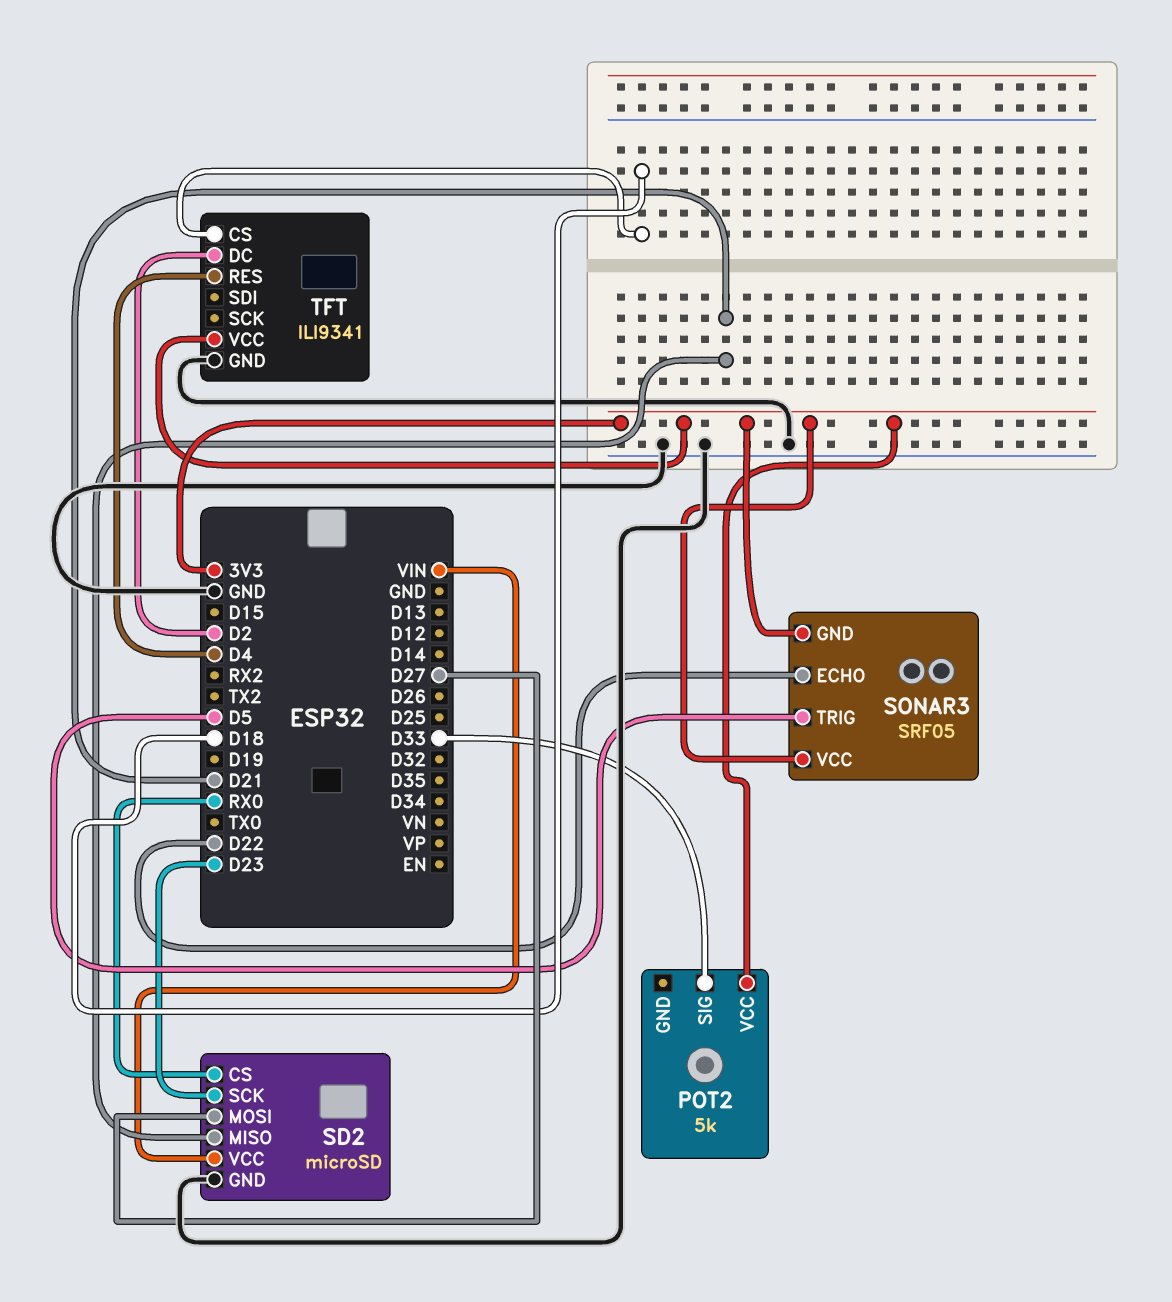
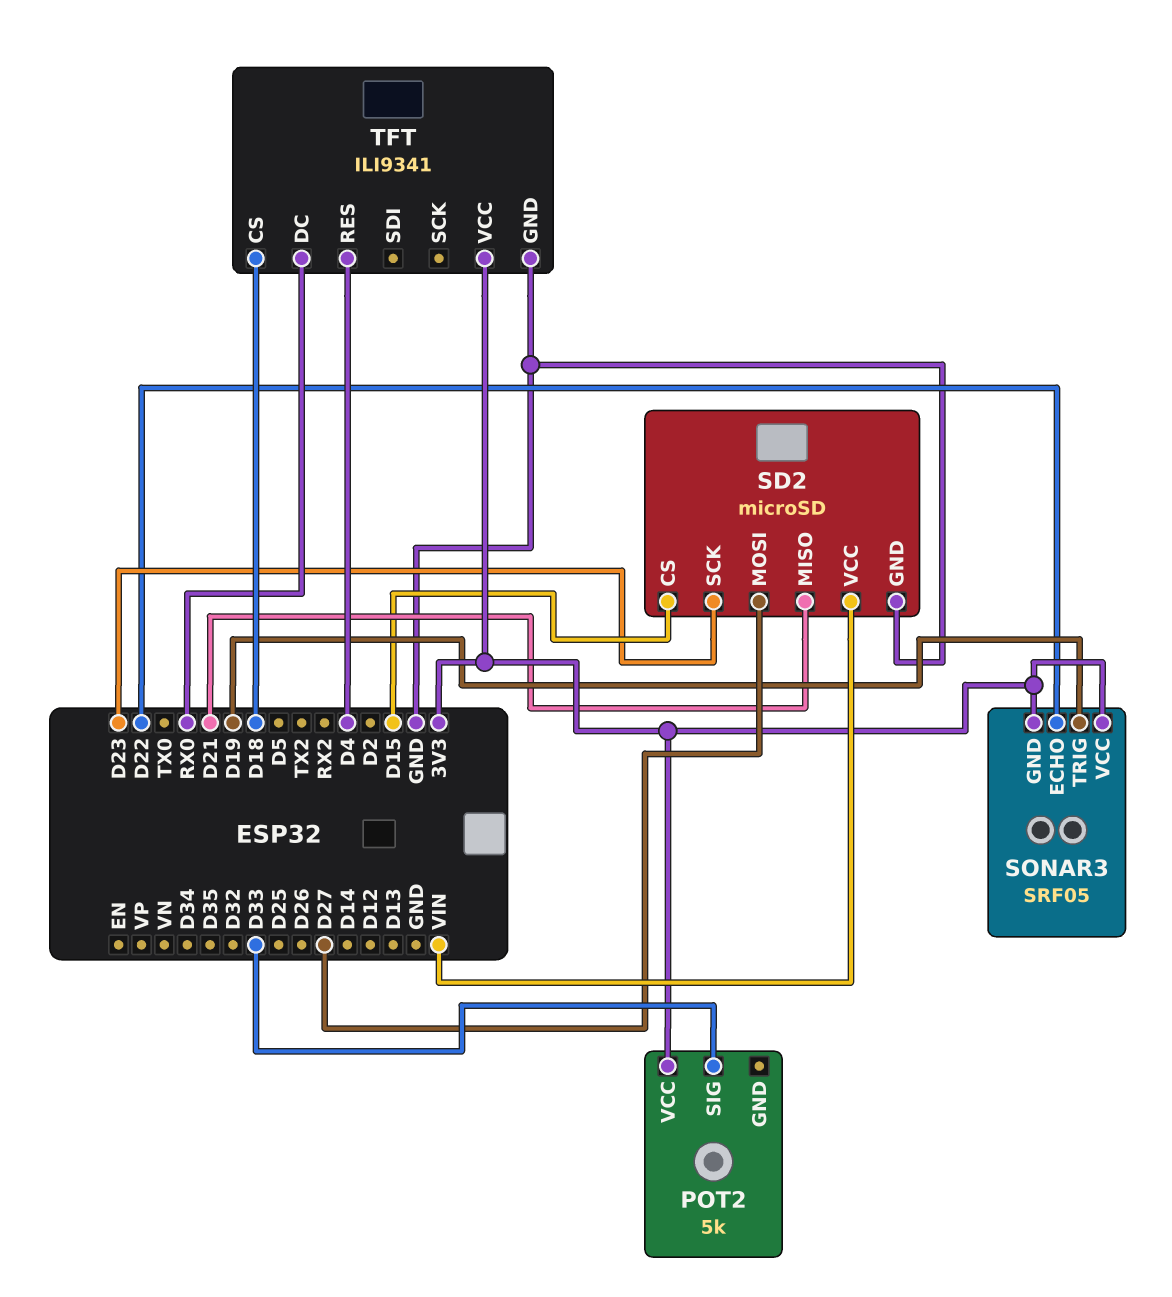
SD2 pin CS: RX0 -> D15
SONAR3 pin TRIG: D5 -> D19
TFT pin DC: D2 -> RX0

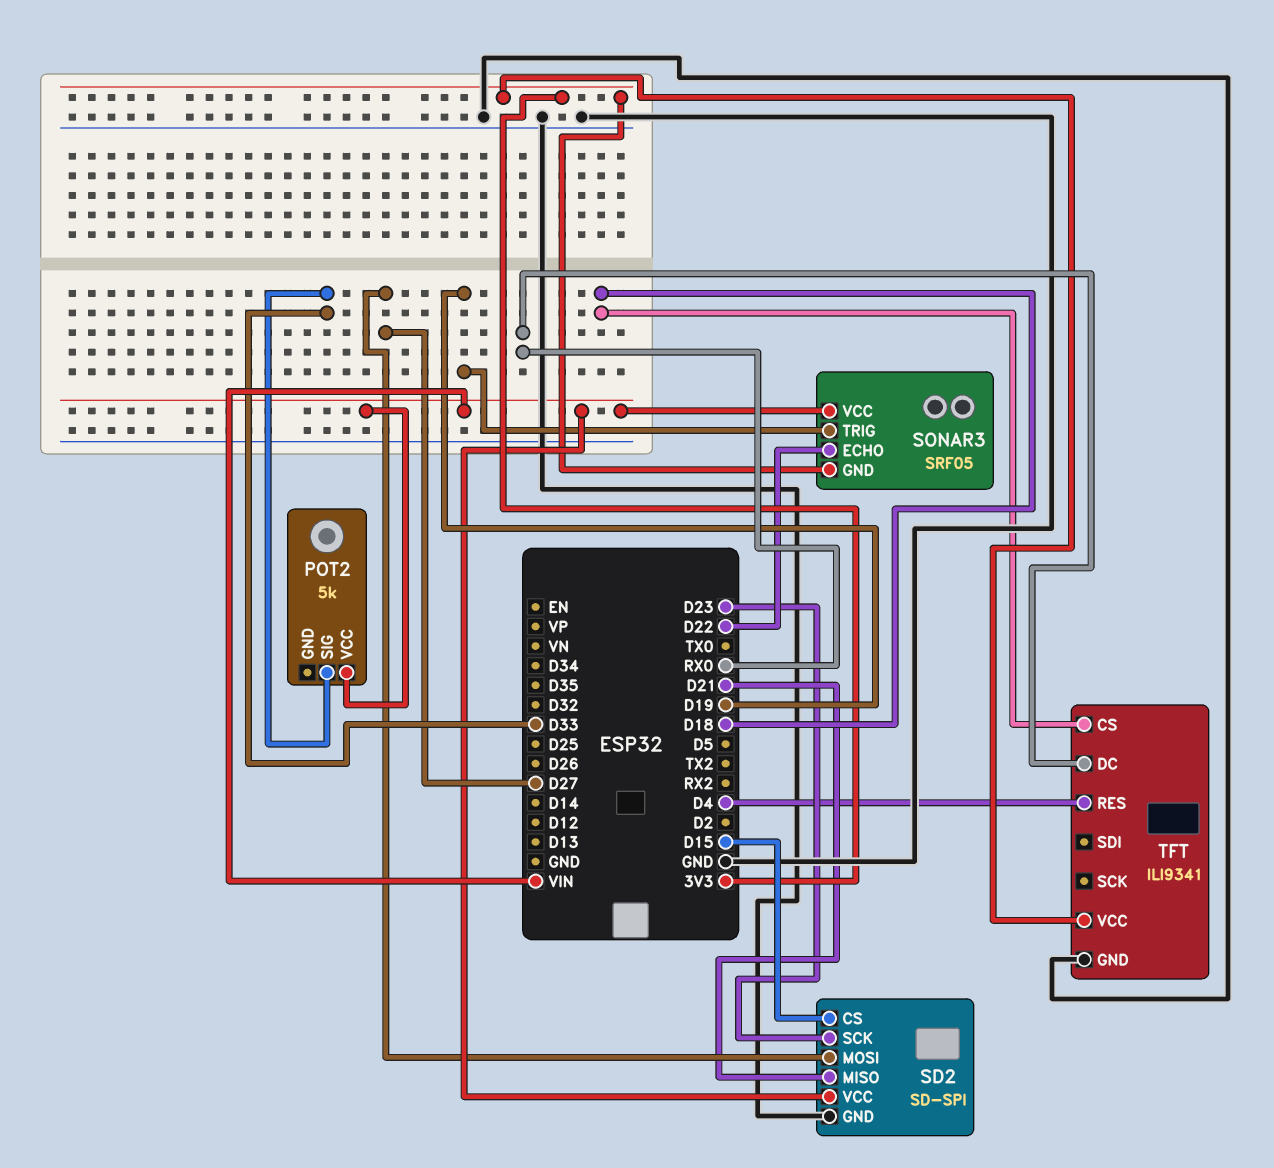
POT2 pin VCC: 3V3 -> VIN
SD2: microSD -> SD-SPI
SONAR3 pin VCC: 3V3 -> VIN

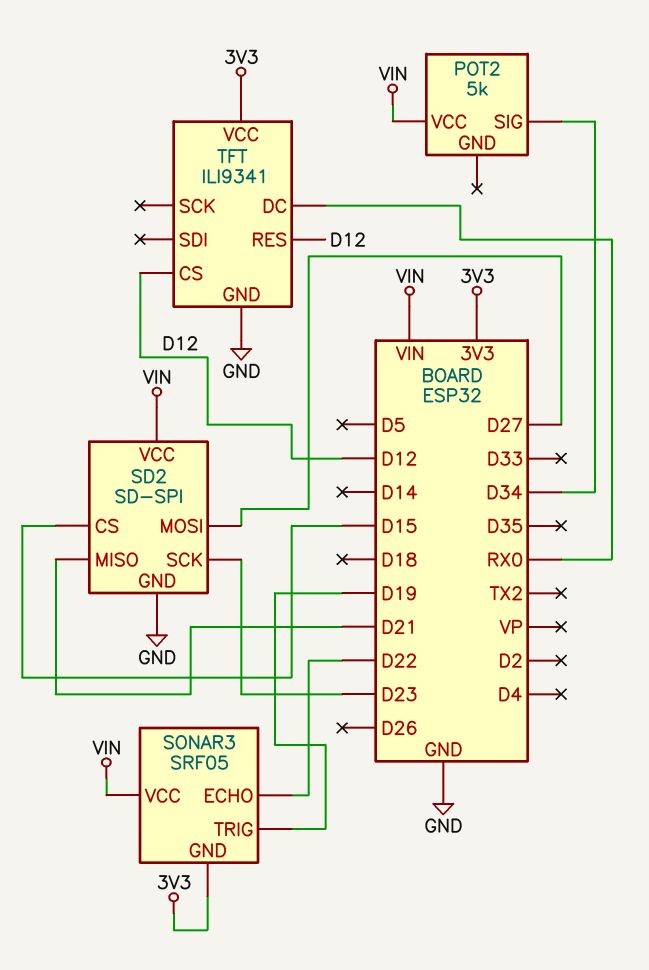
POT2 pin SIG: D33 -> D34
TFT pin CS: D18 -> D12
TFT pin RES: D4 -> D12

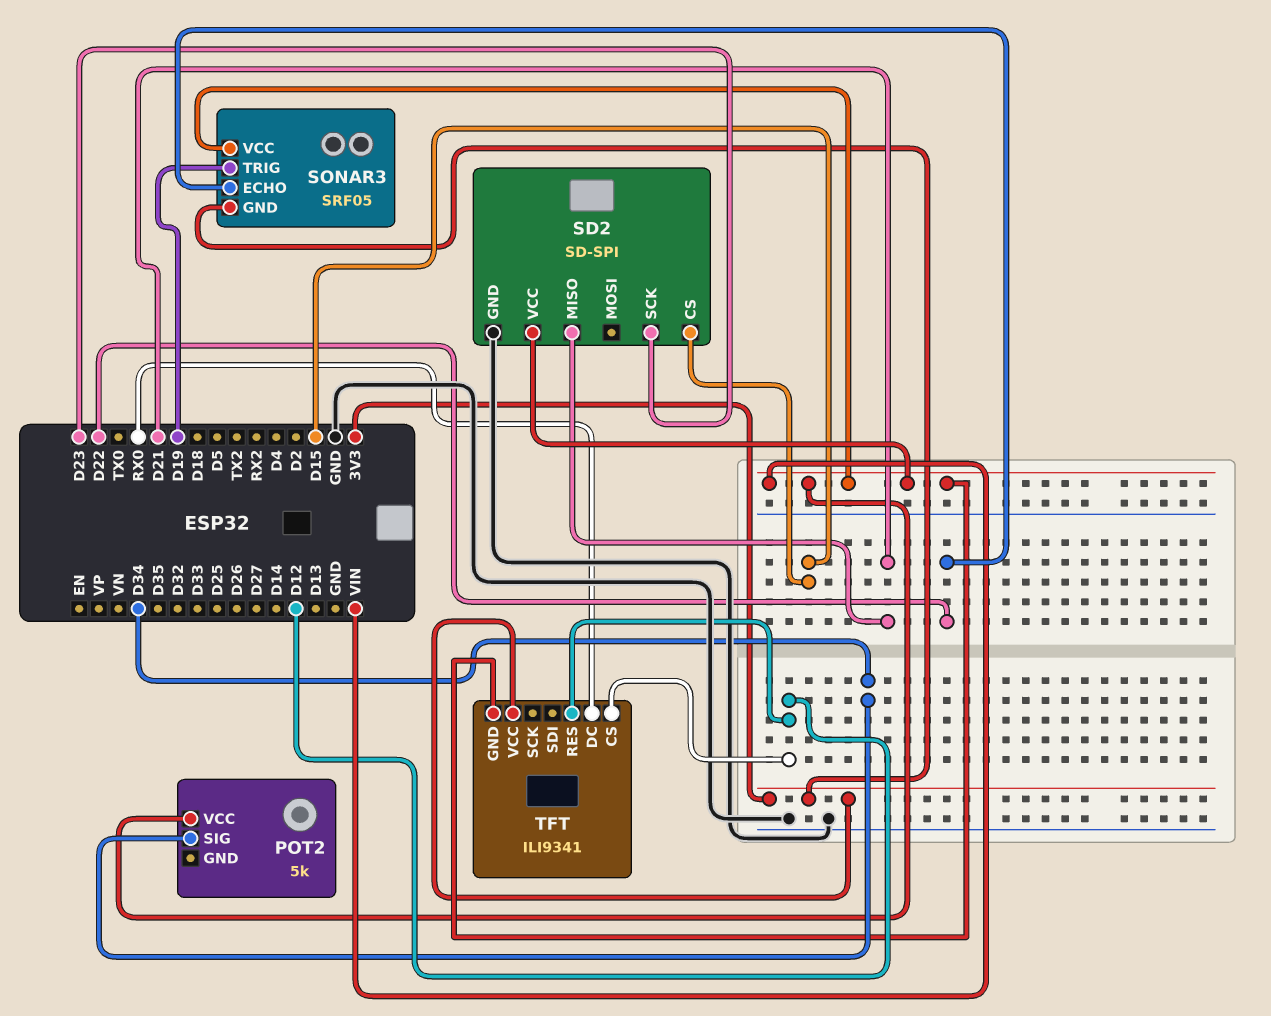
SD2 pin MOSI: D27 -> none
TFT pin GND: GND -> VIN

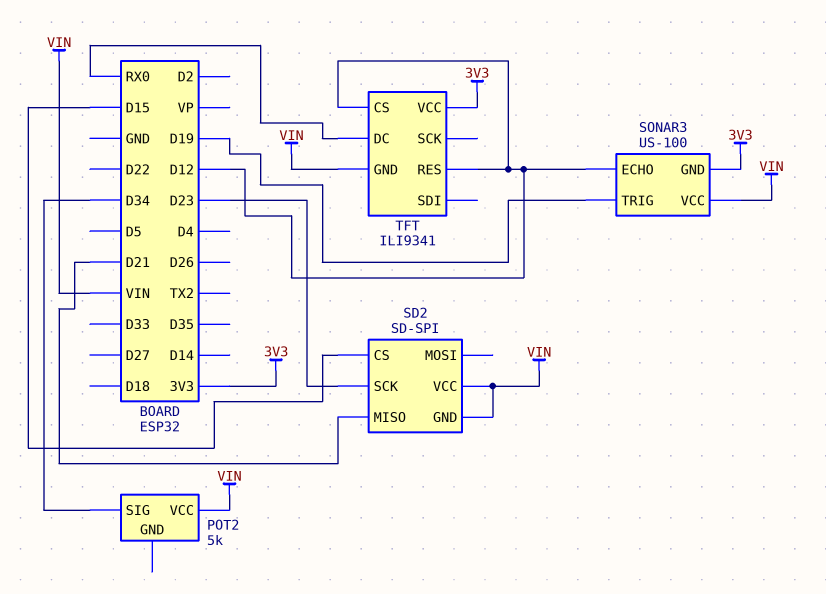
SD2 pin GND: GND -> VIN
SONAR3: SRF05 -> US-100
SONAR3 pin ECHO: D22 -> D12

